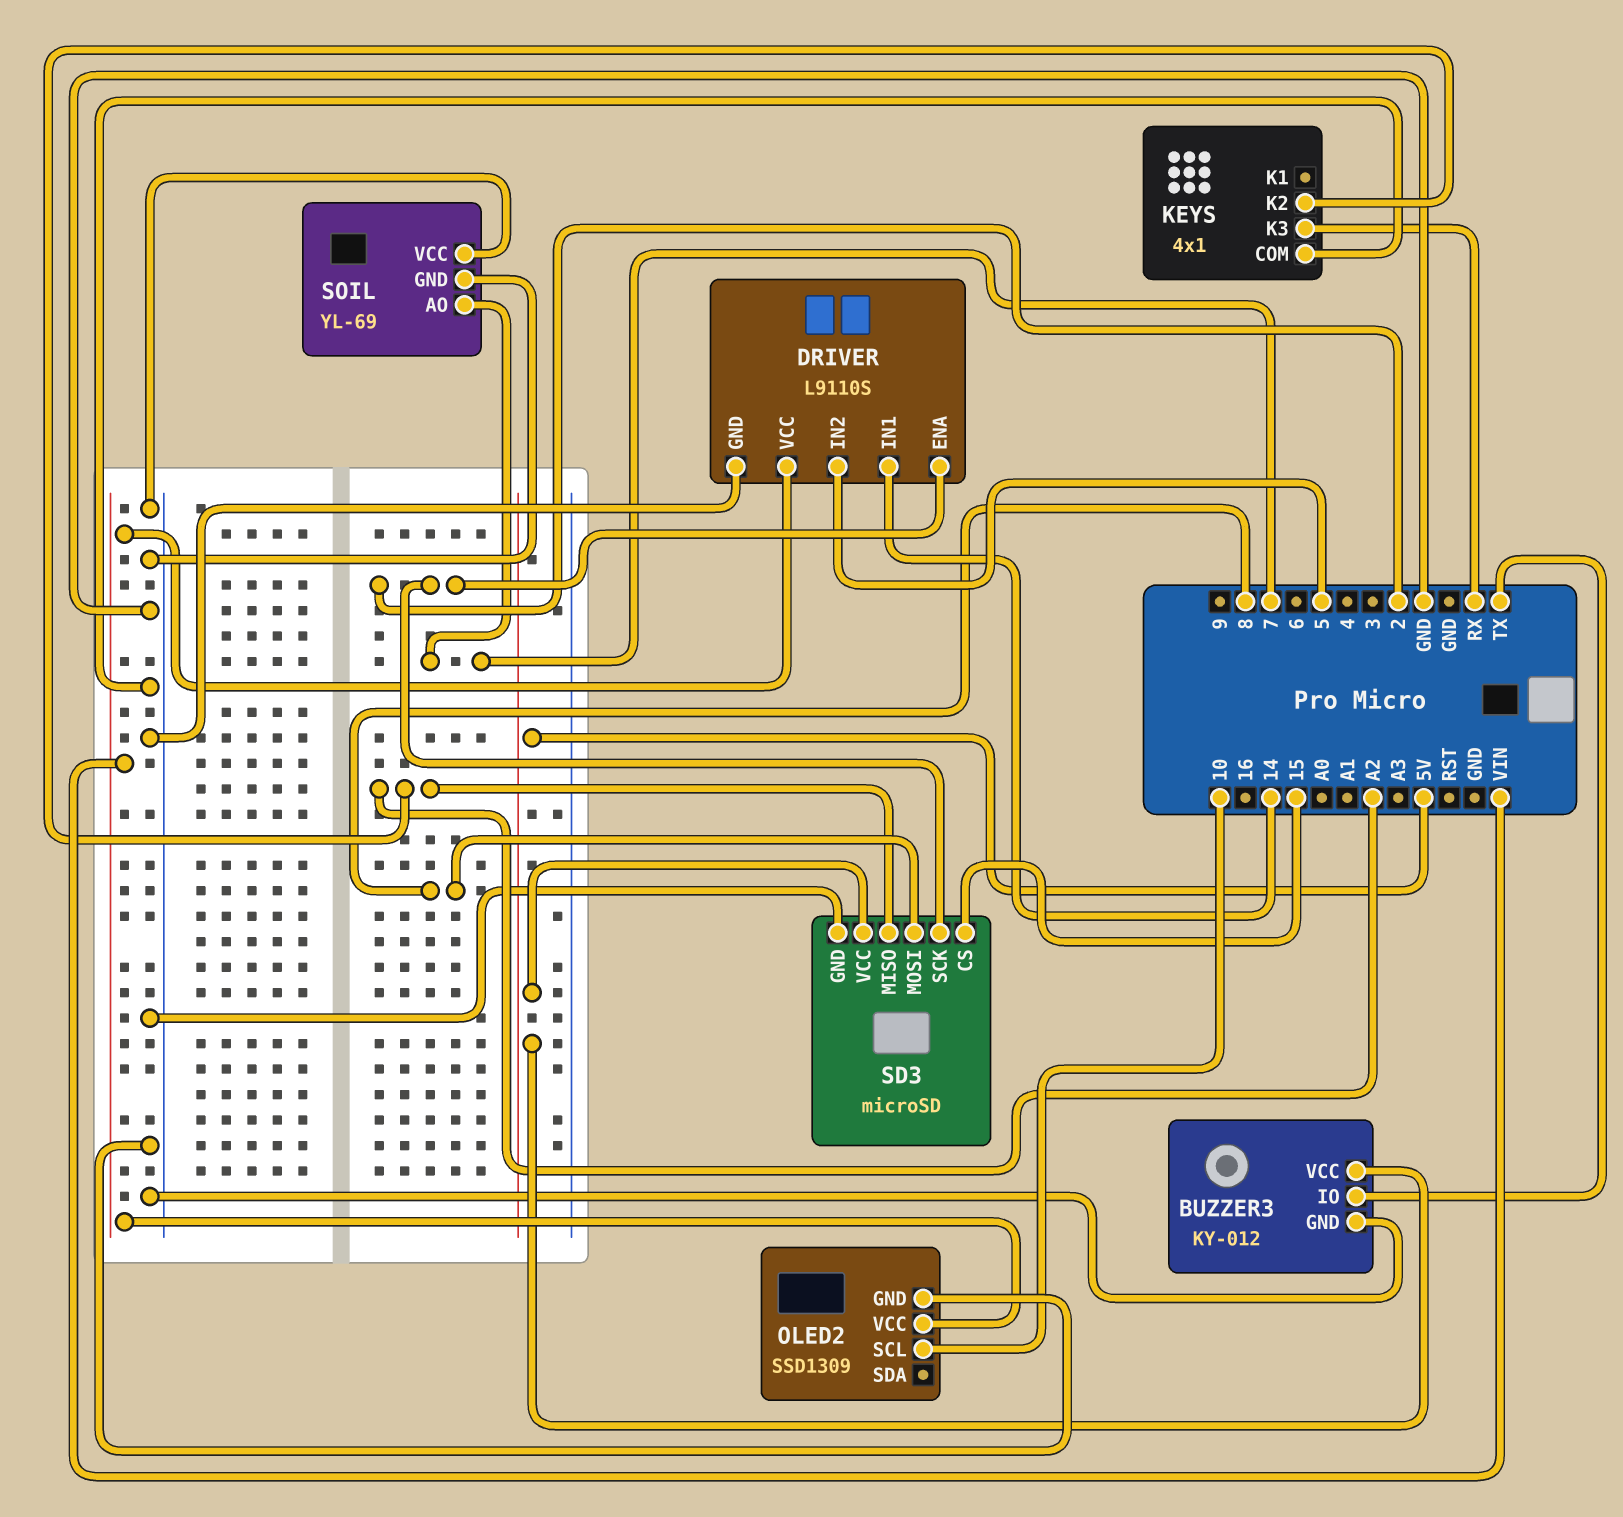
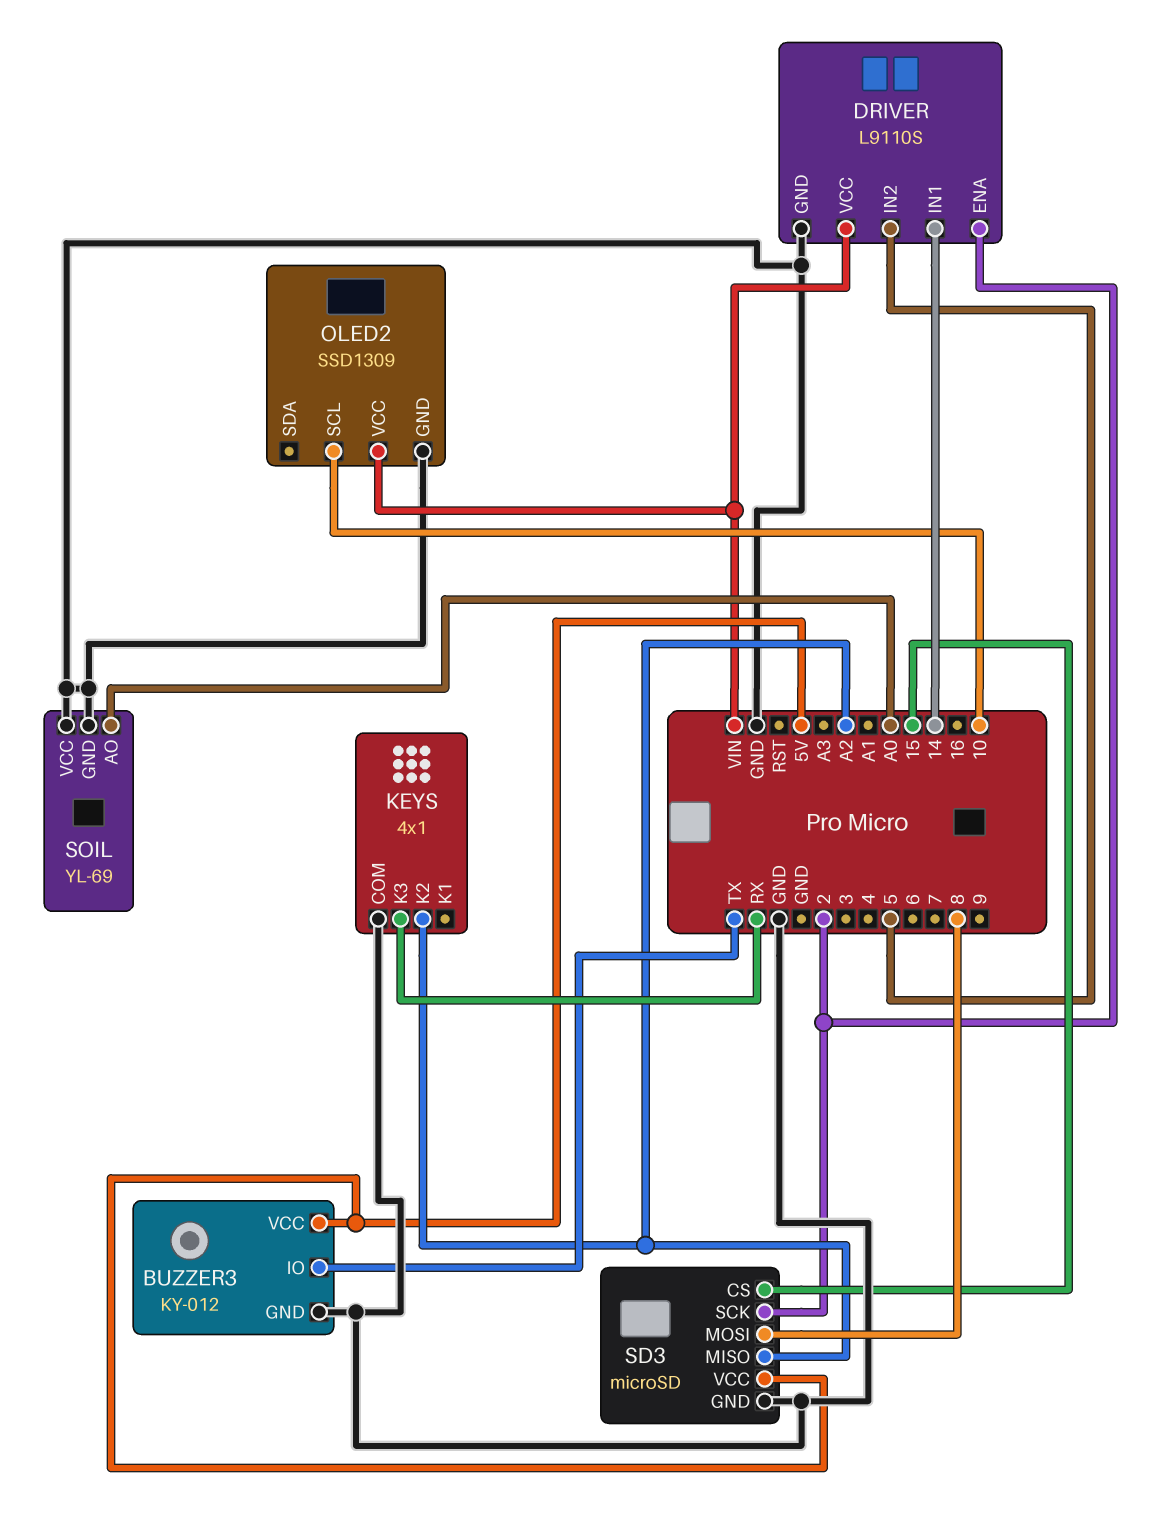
SOIL pin AO: 7 -> A0

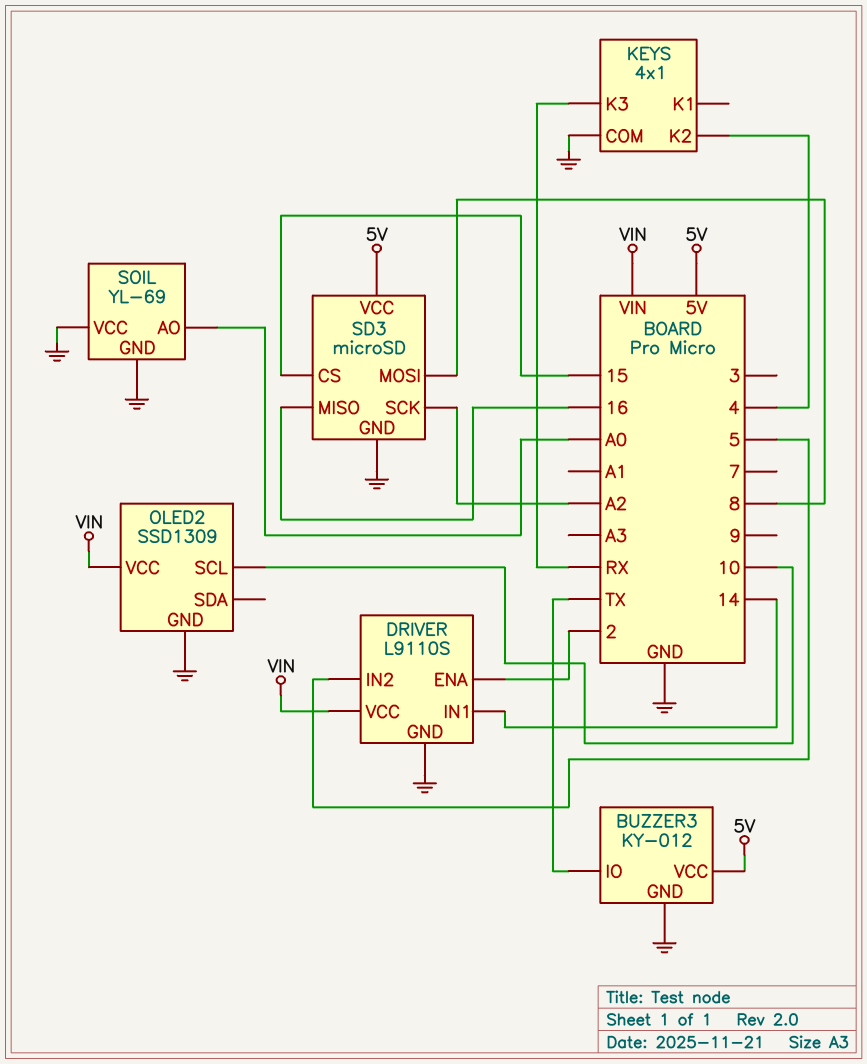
KEYS pin K2: A2 -> 4
SD3 pin MISO: A2 -> 16
SD3 pin SCK: 2 -> A2

